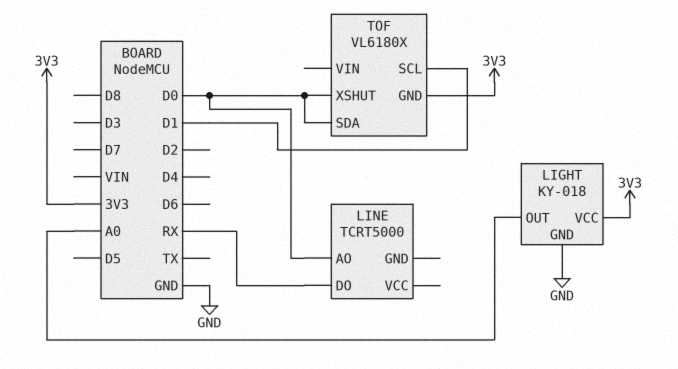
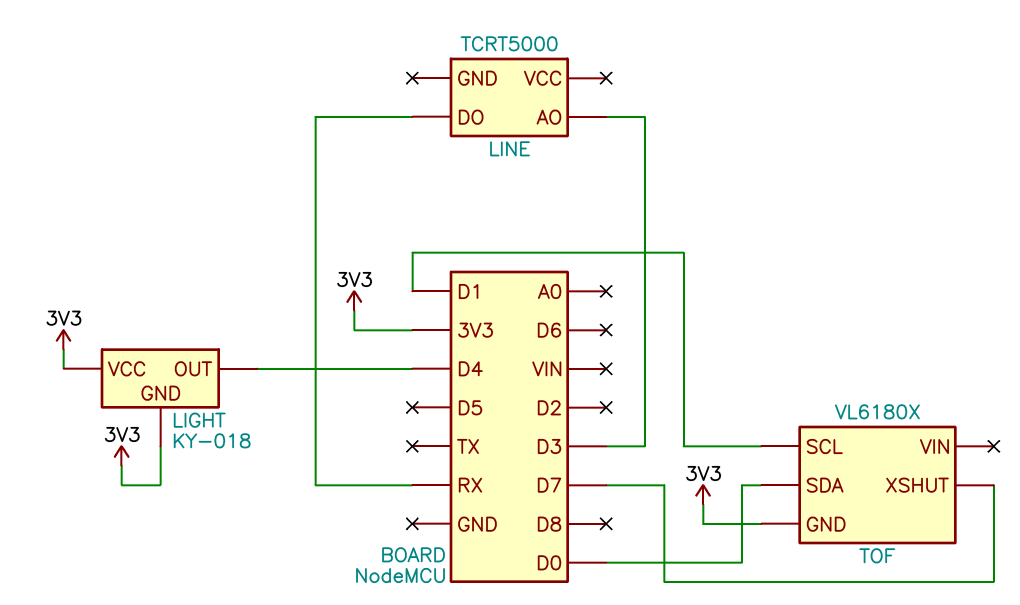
LIGHT pin GND: GND -> 3V3
LIGHT pin OUT: A0 -> D4
LINE pin AO: D0 -> D3
TOF pin XSHUT: D0 -> D7

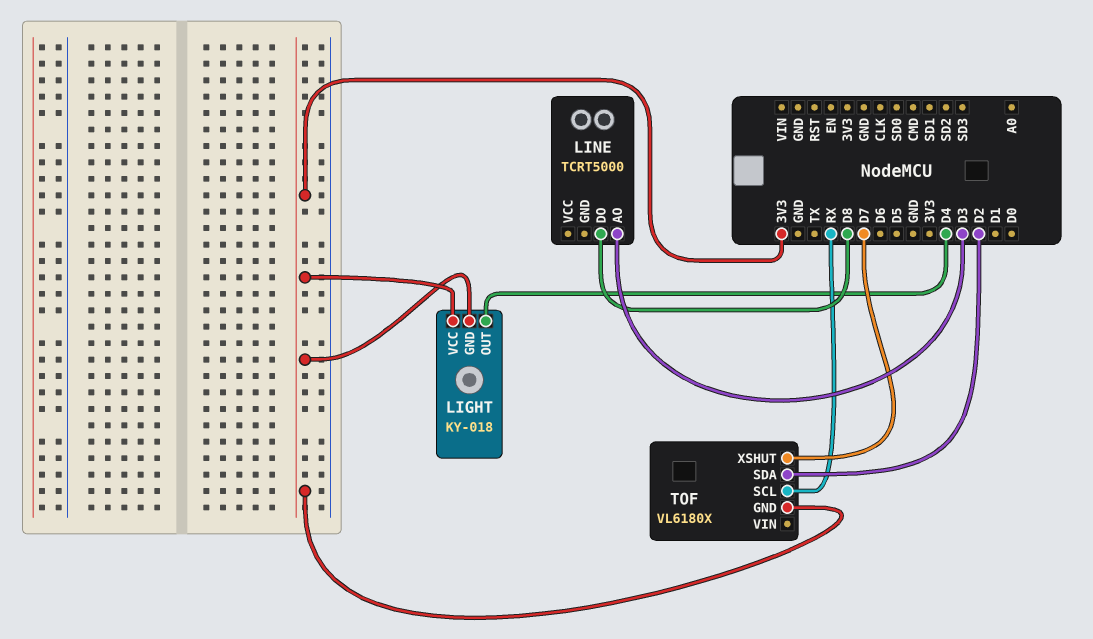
LINE pin DO: RX -> D8
TOF pin SCL: D1 -> RX
TOF pin SDA: D0 -> D2

